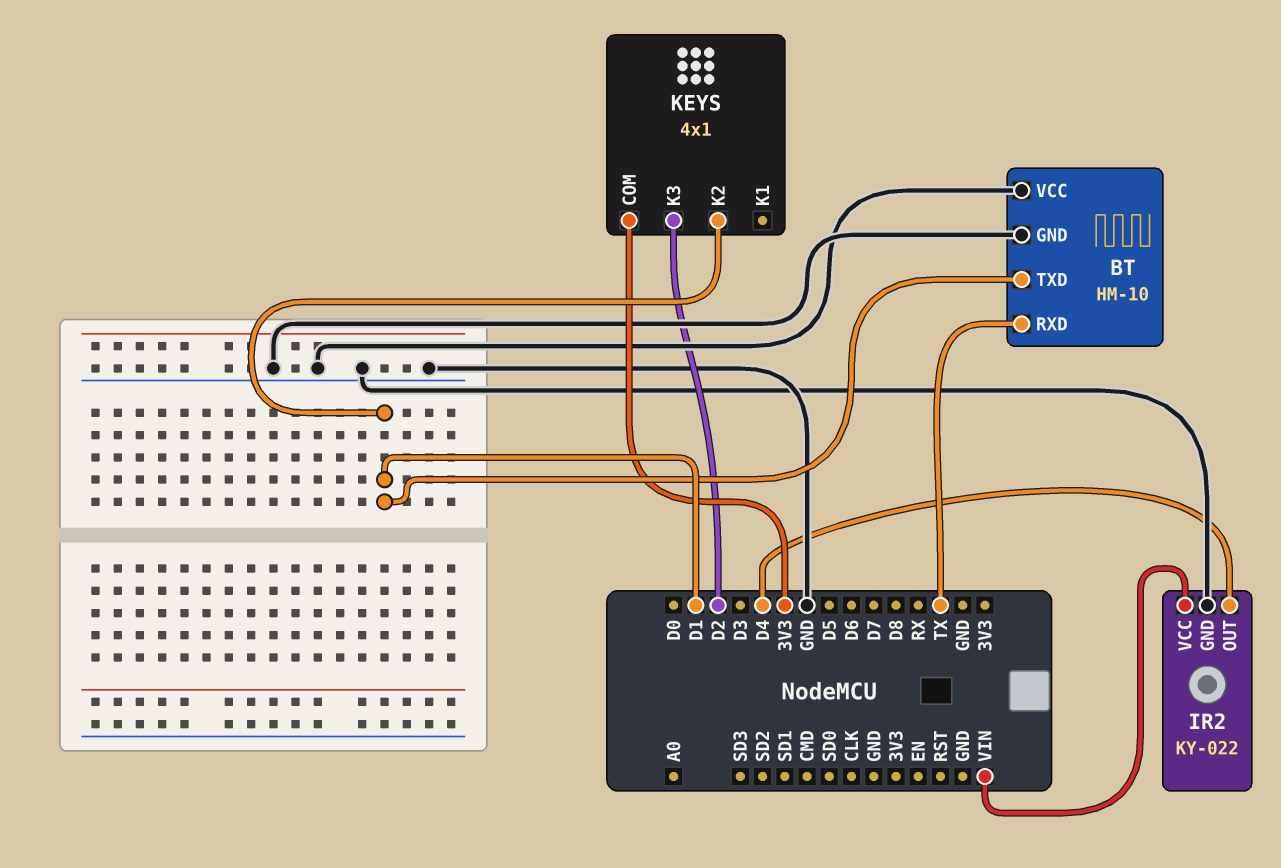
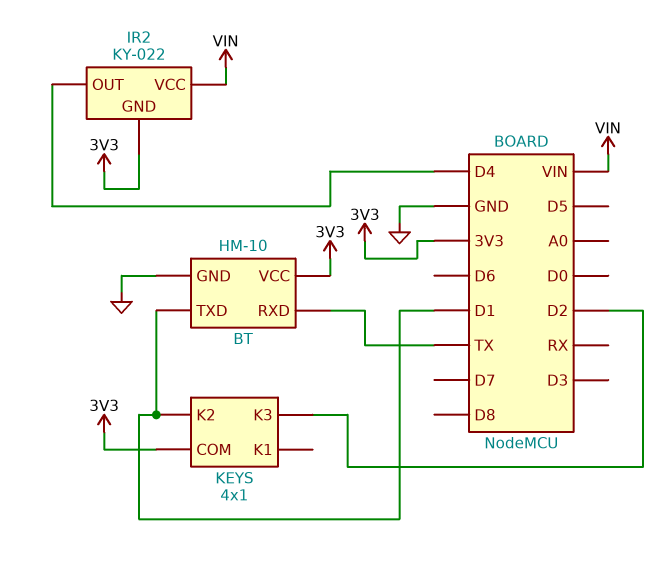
BT pin VCC: GND -> 3V3
IR2 pin GND: GND -> 3V3

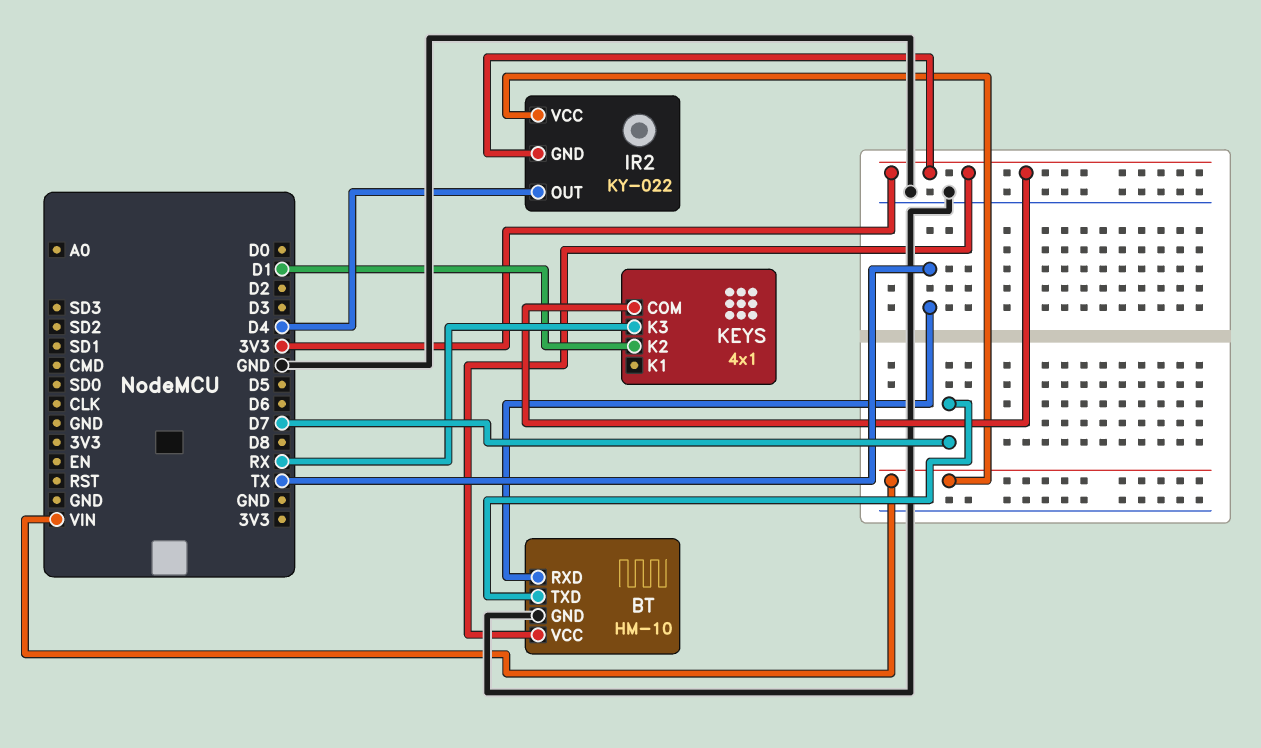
BT pin TXD: D1 -> D7
KEYS pin K3: D2 -> RX

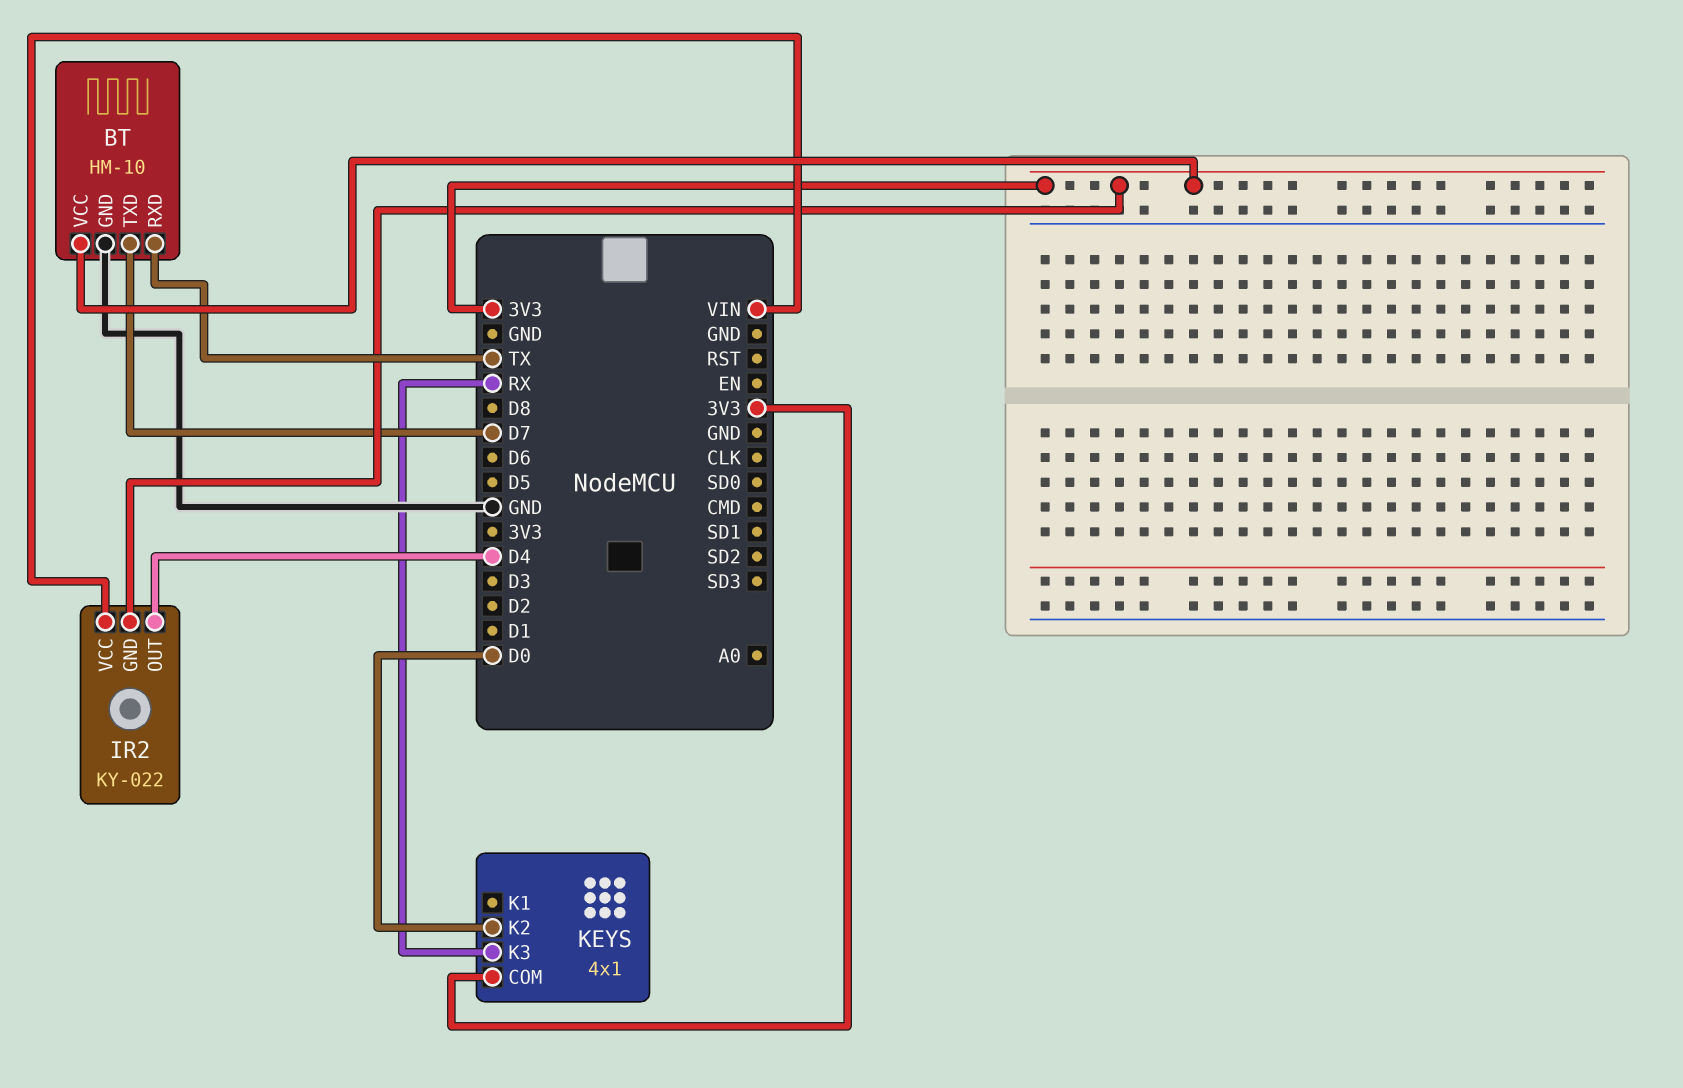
KEYS pin K2: D1 -> D0

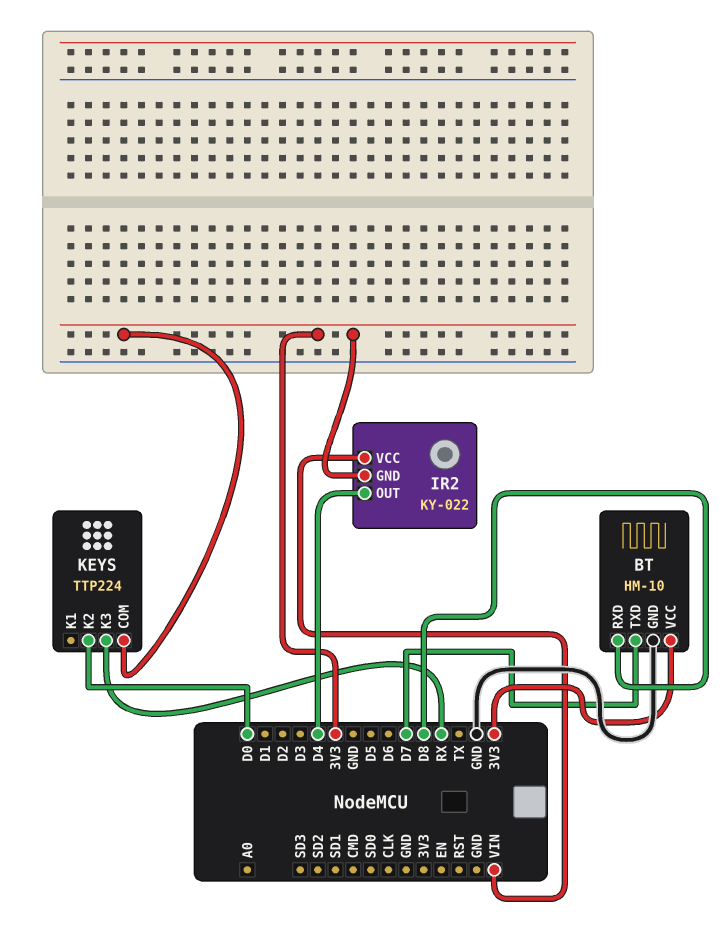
BT pin RXD: TX -> D8
KEYS: 4x1 -> TTP224

